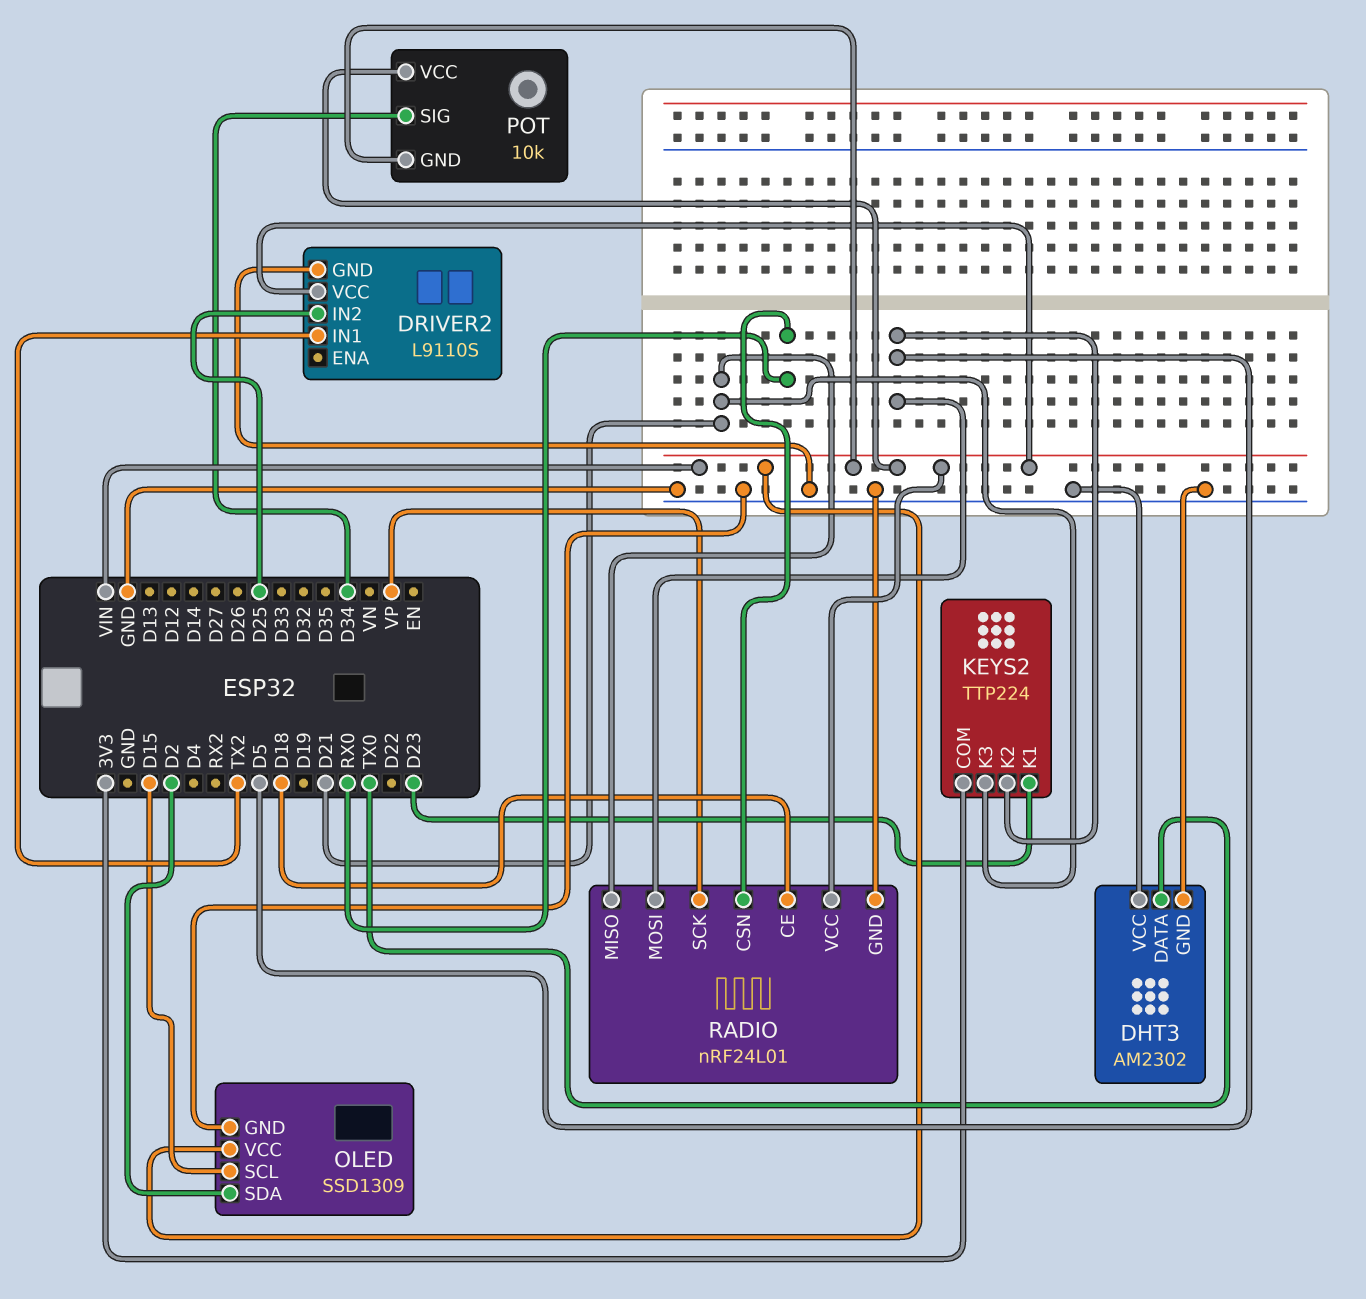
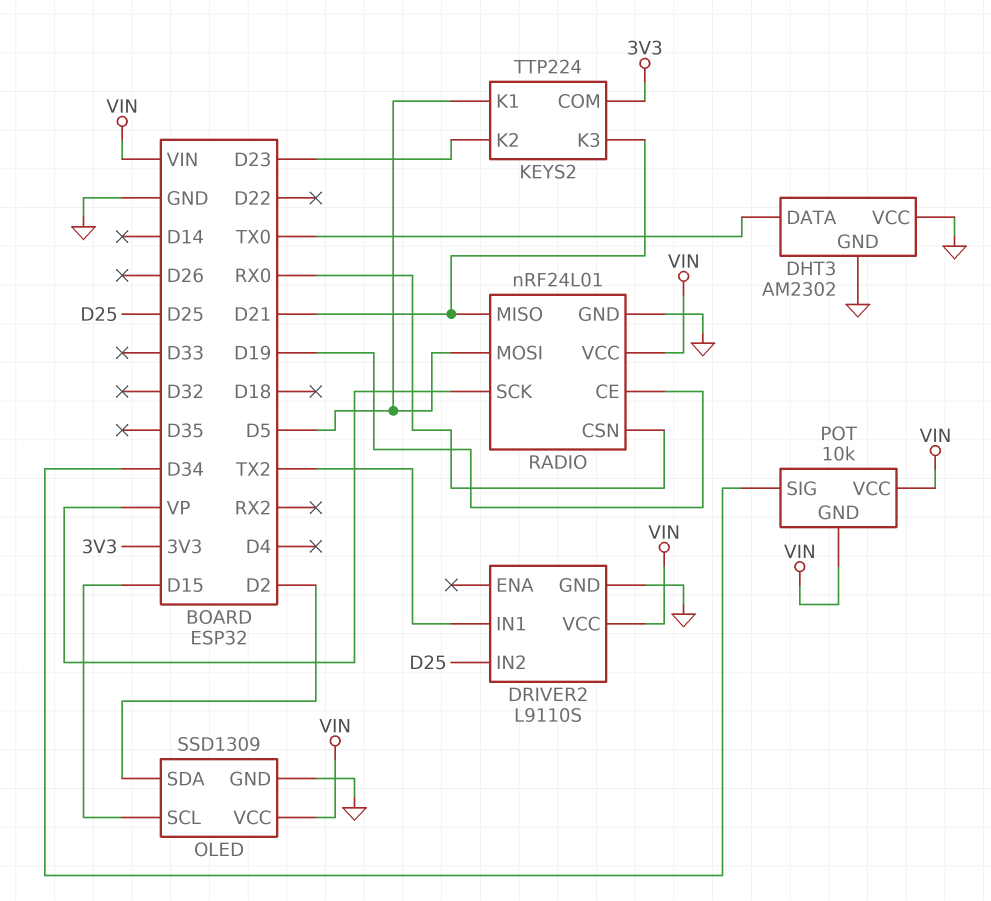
KEYS2 pin K1: D23 -> D5
KEYS2 pin K2: D5 -> D23
RADIO pin CE: D18 -> D19

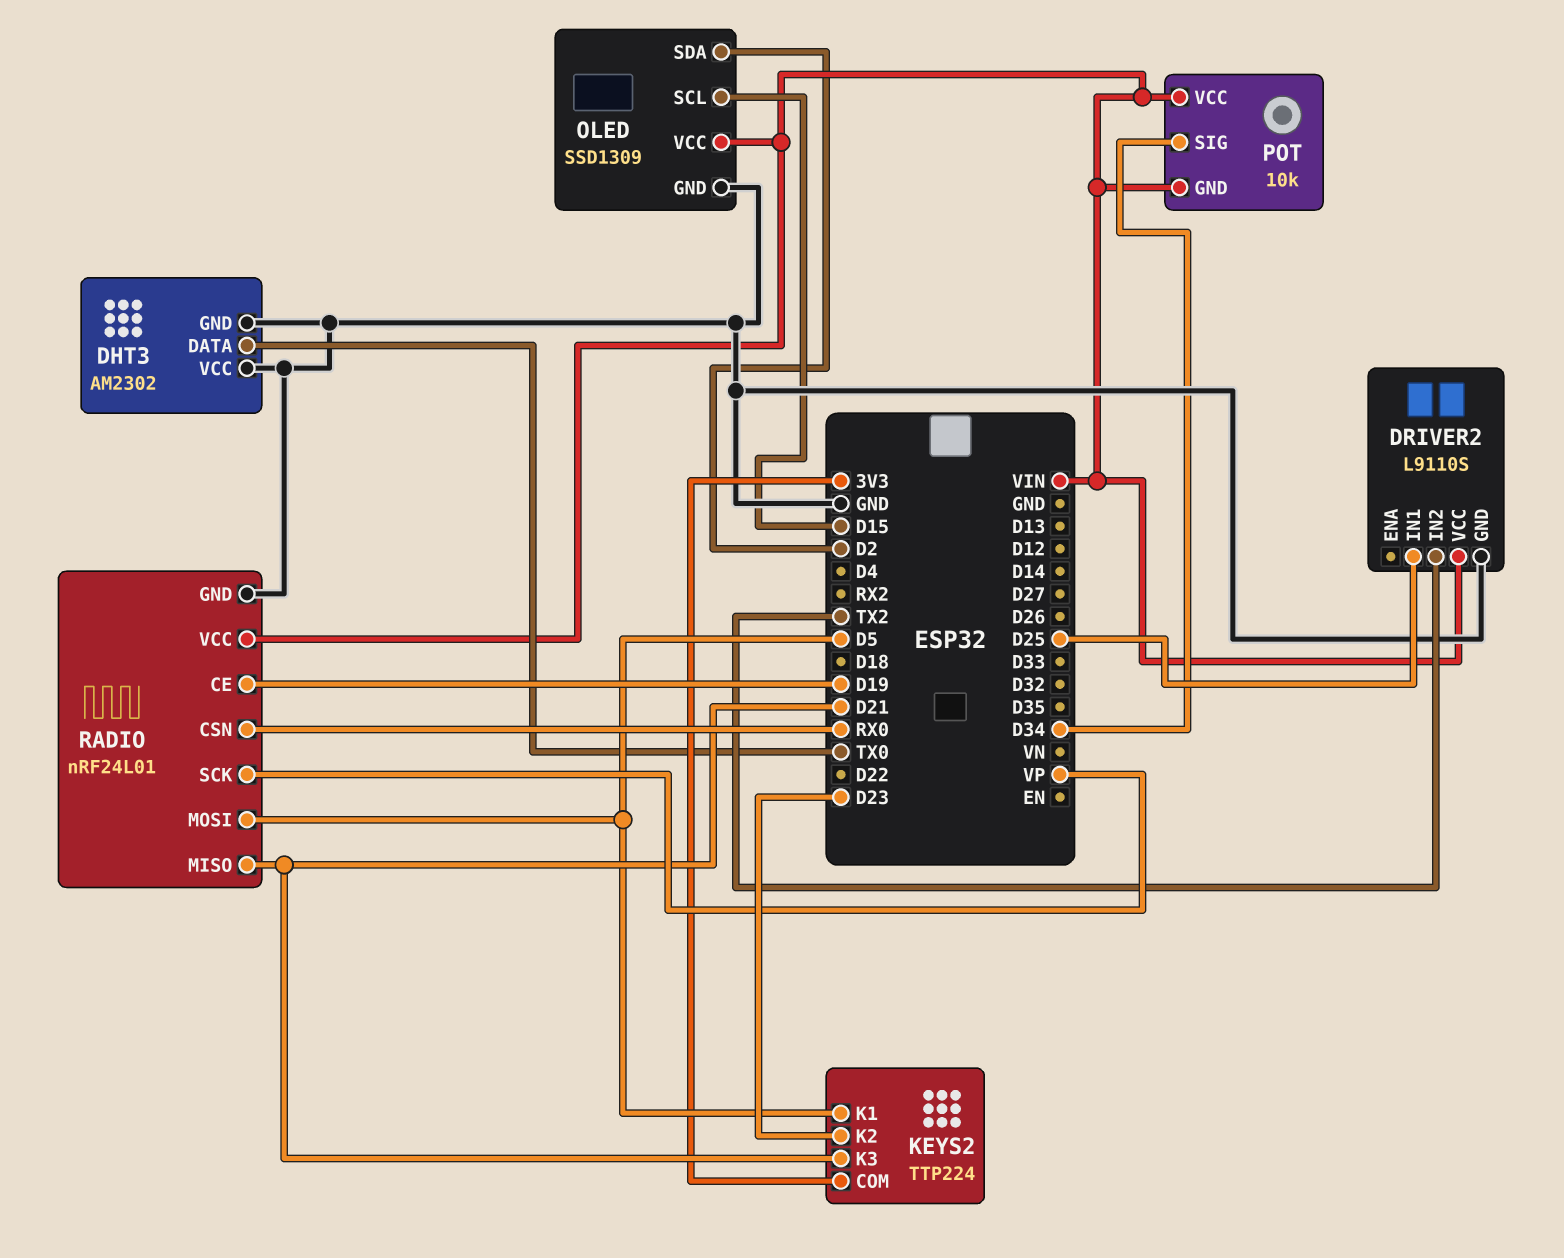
DRIVER2 pin IN1: TX2 -> D25
DRIVER2 pin IN2: D25 -> TX2

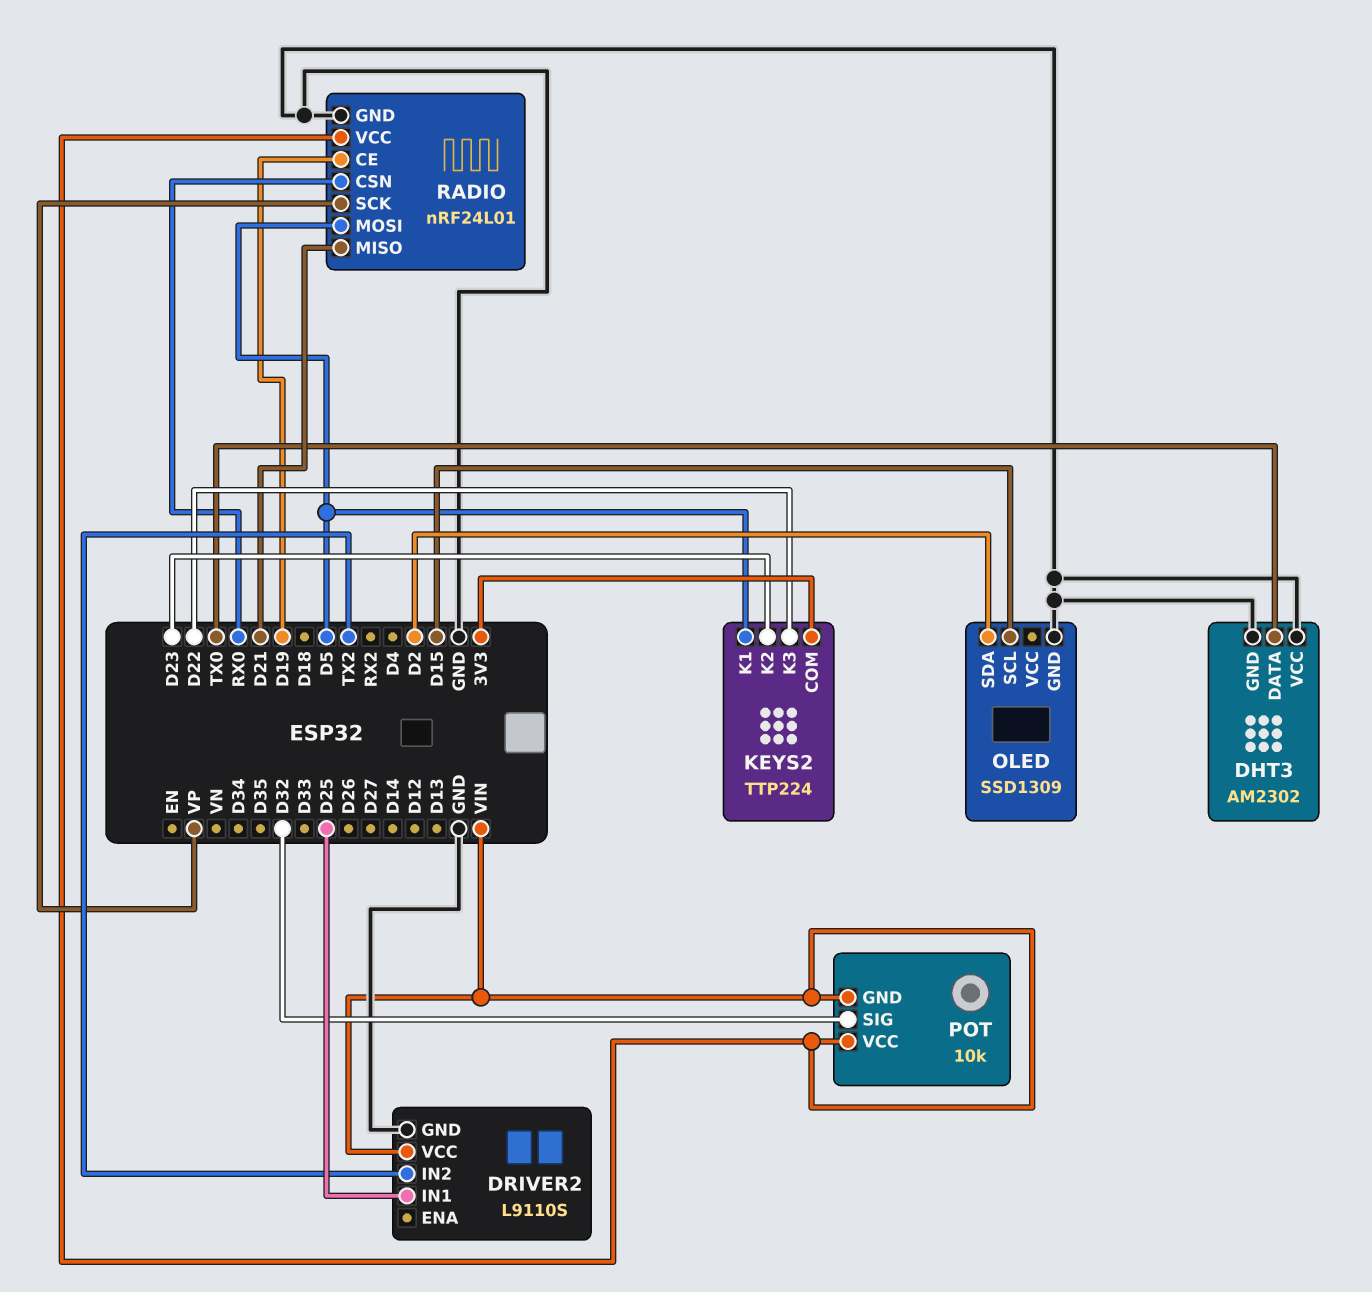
KEYS2 pin K3: D21 -> D22
OLED pin VCC: VIN -> none
POT pin SIG: D34 -> D32

